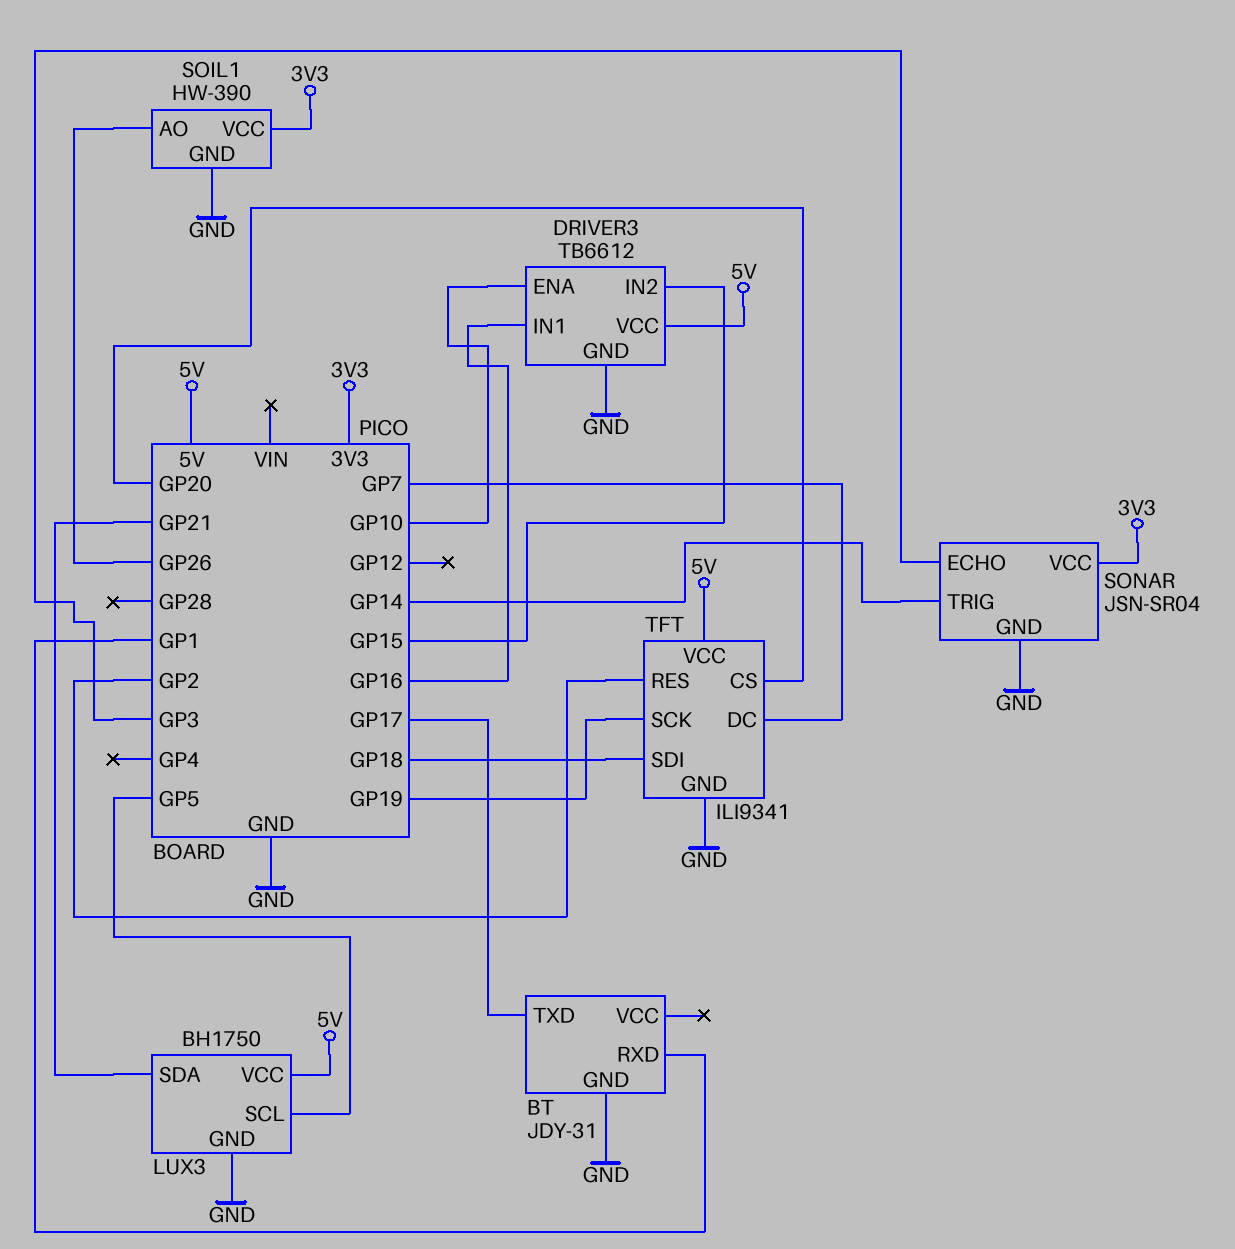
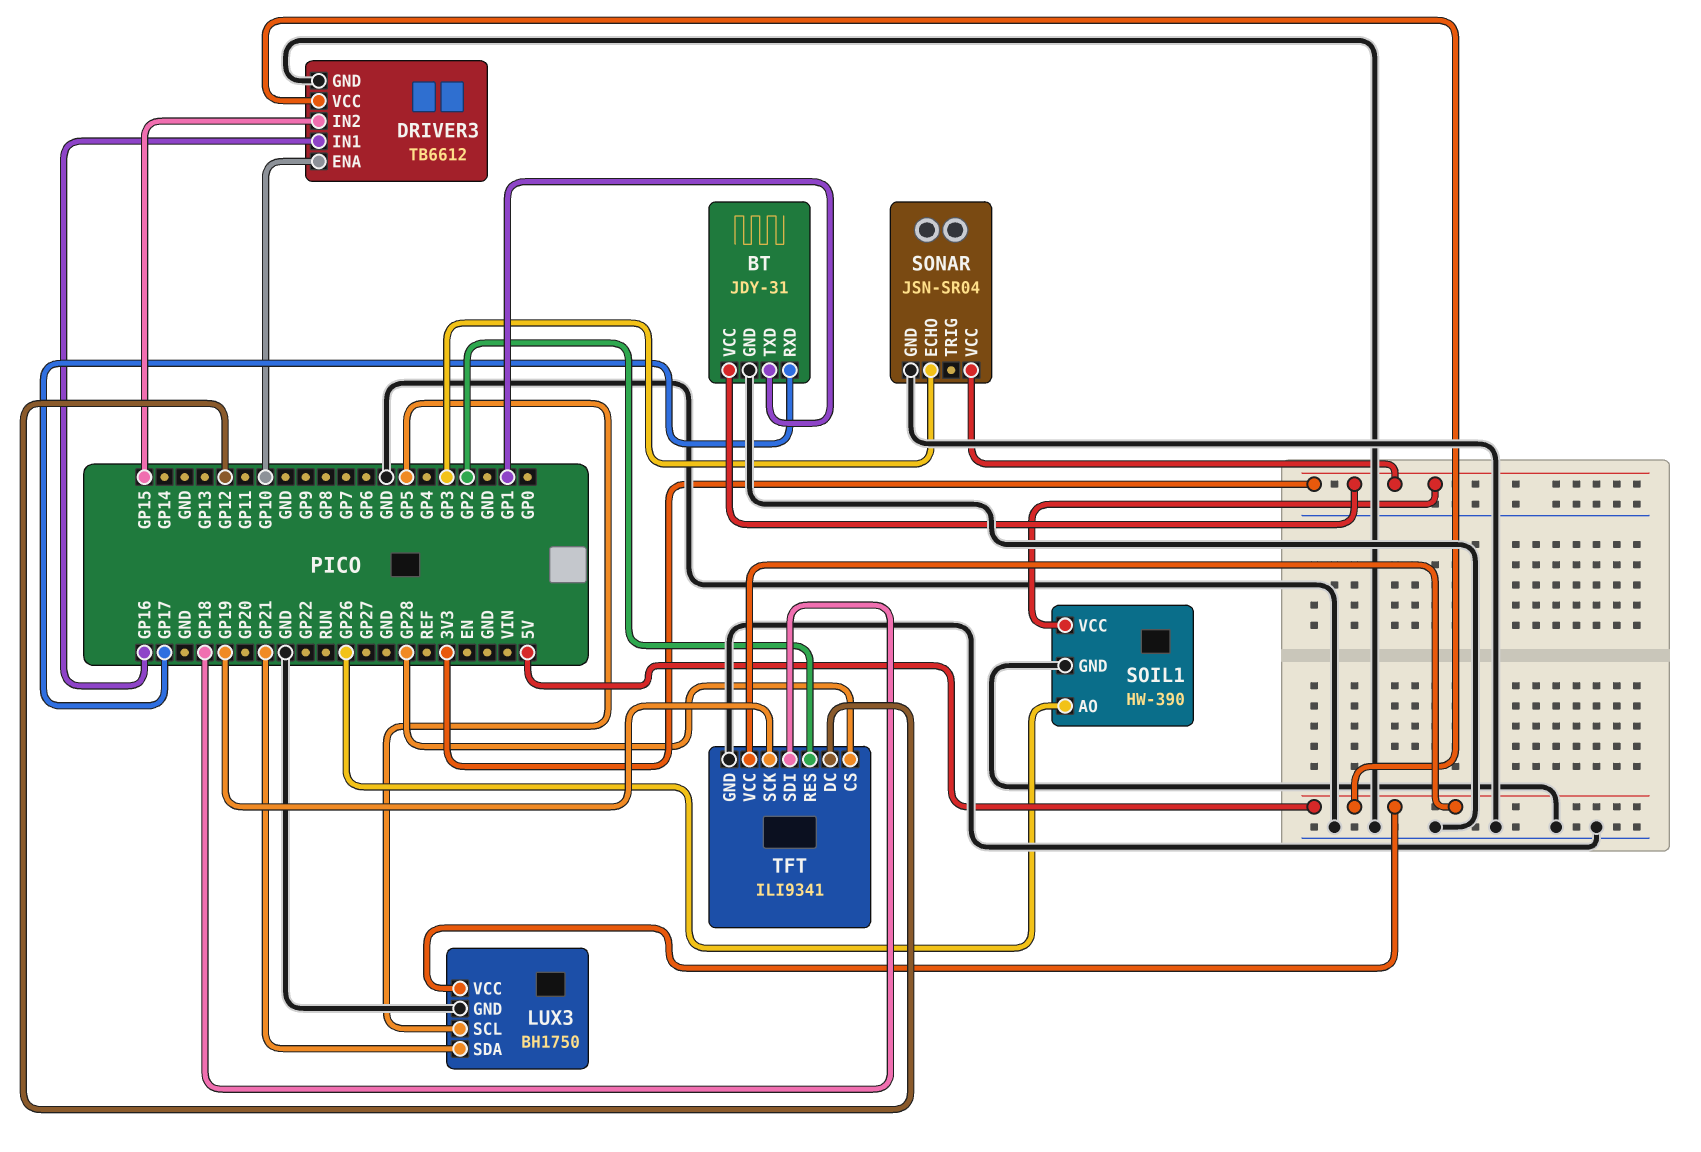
BT pin RXD: GP1 -> GP17
BT pin TXD: GP17 -> GP1
BT pin VCC: none -> 3V3
SONAR pin TRIG: GP14 -> none
TFT pin CS: GP20 -> GP28
TFT pin DC: GP7 -> GP12

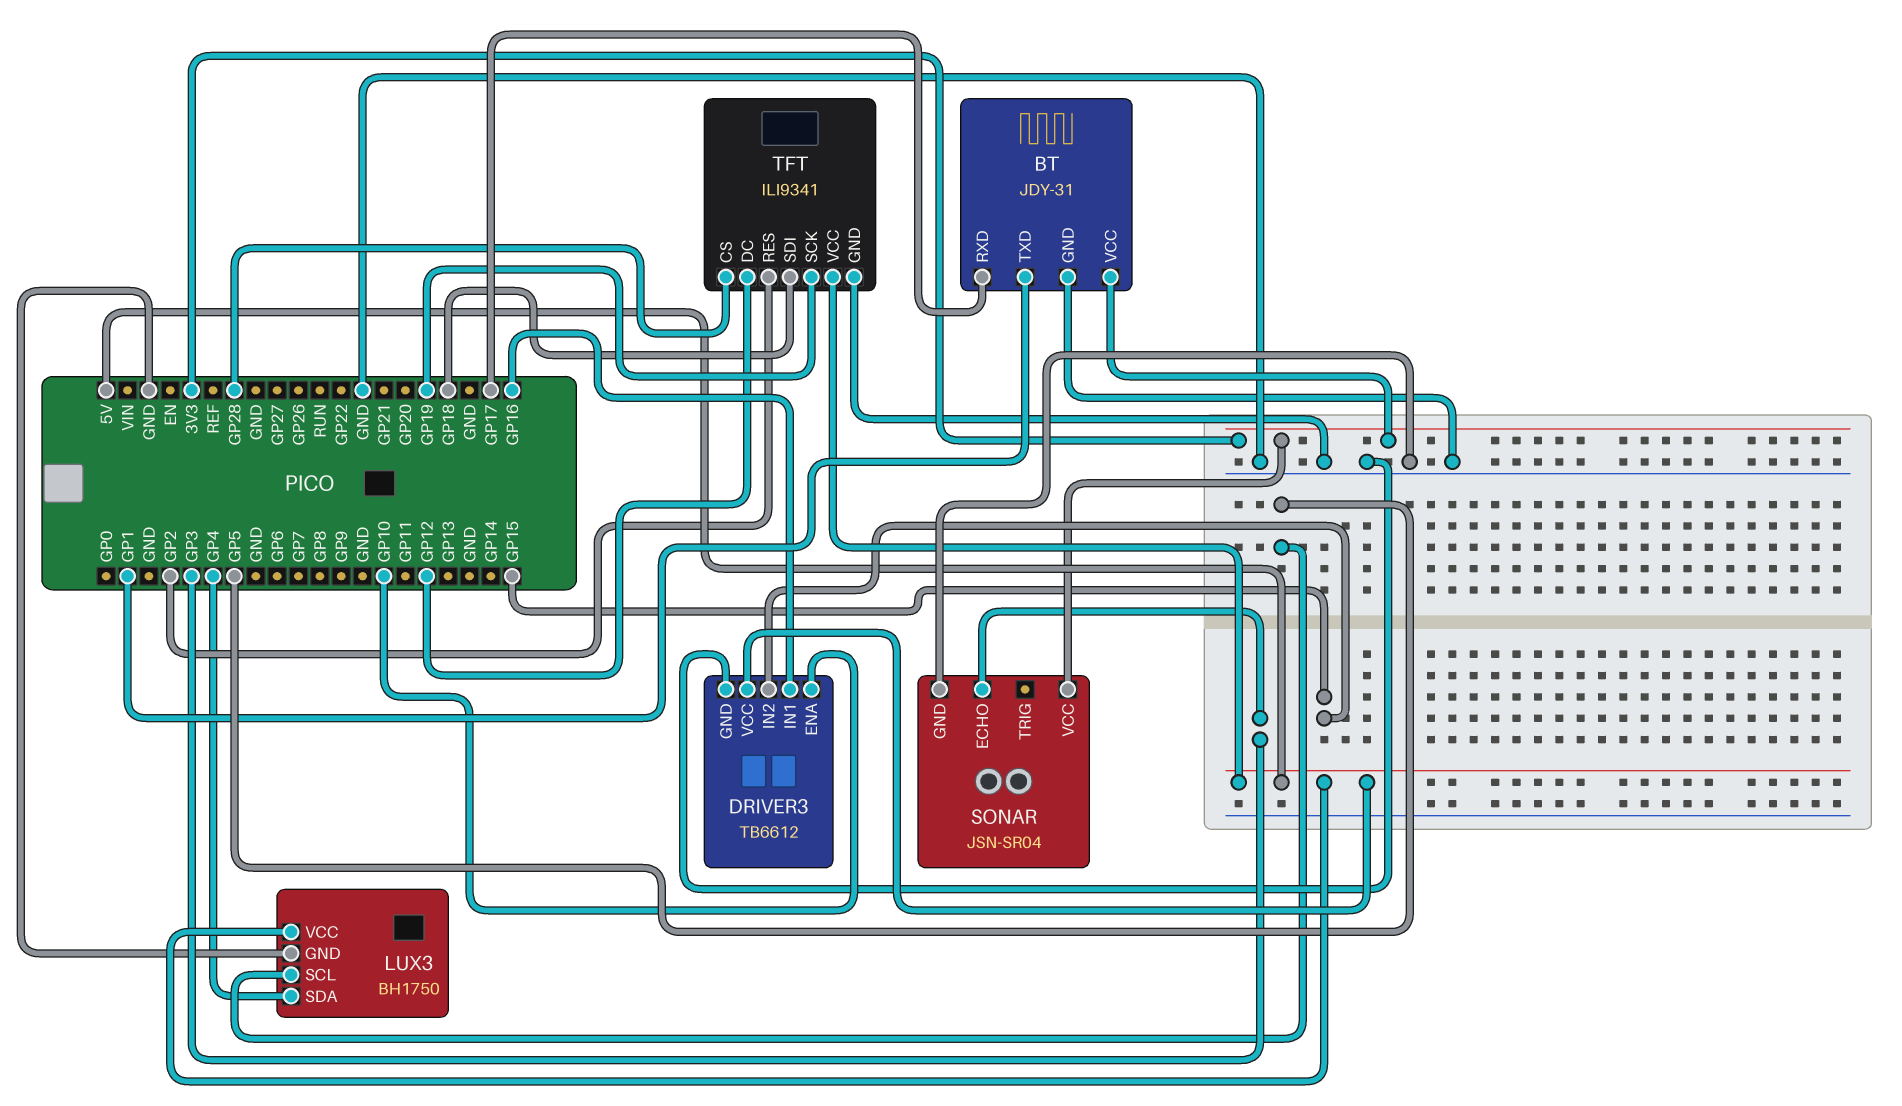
LUX3 pin SDA: GP21 -> GP4
SOIL1: HW-390 -> none
SOIL1 pin AO: GP26 -> none
SOIL1 pin GND: GND -> none
SOIL1 pin VCC: 3V3 -> none

